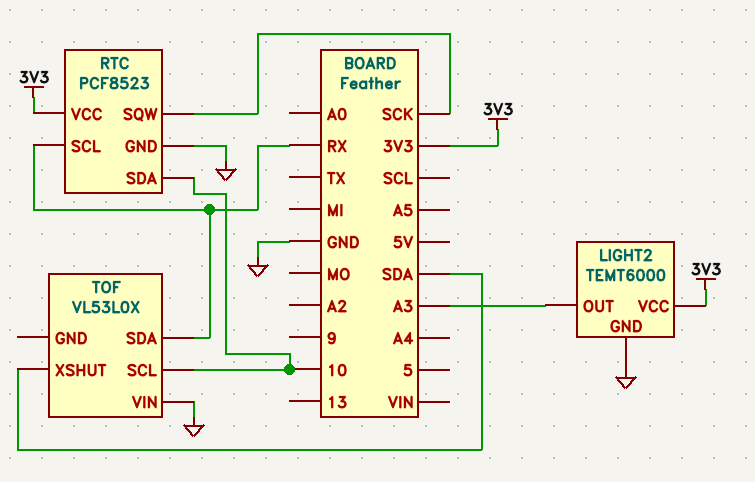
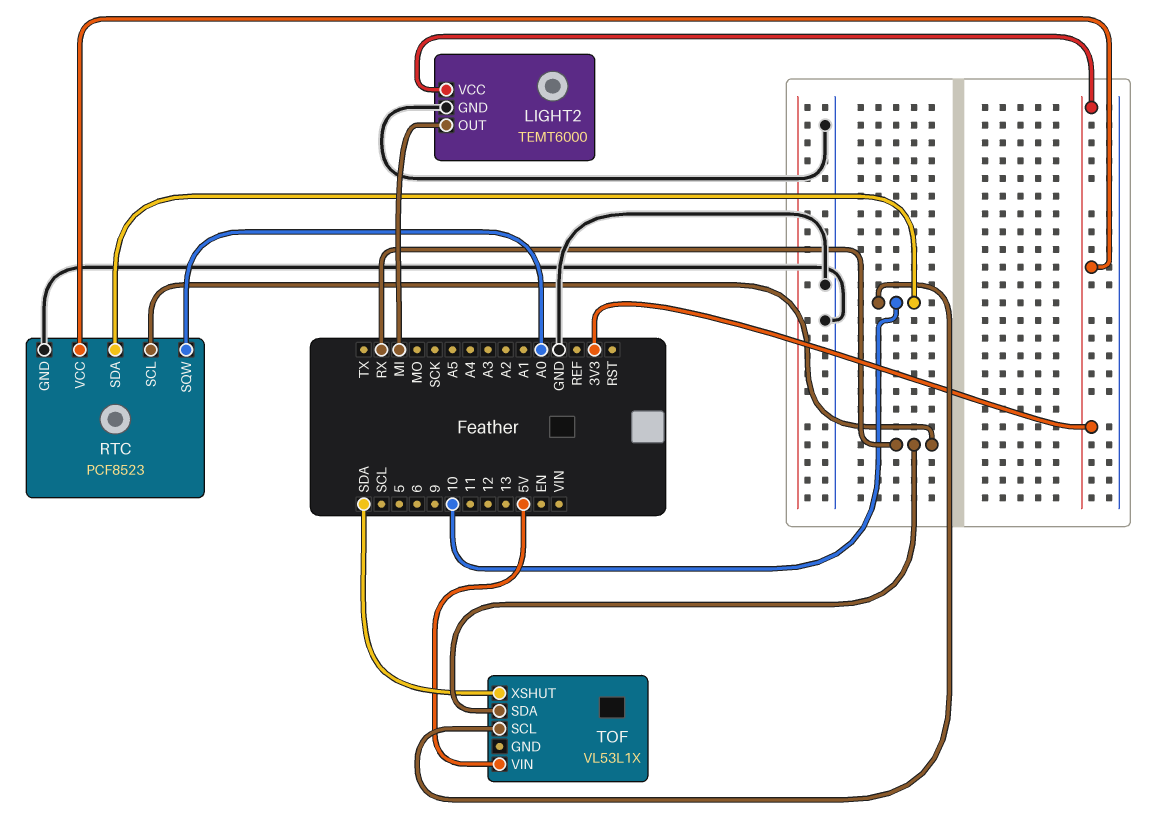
LIGHT2 pin OUT: A3 -> MI
RTC pin SQW: SCK -> A0
TOF: VL53L0X -> VL53L1X
TOF pin VIN: GND -> 5V

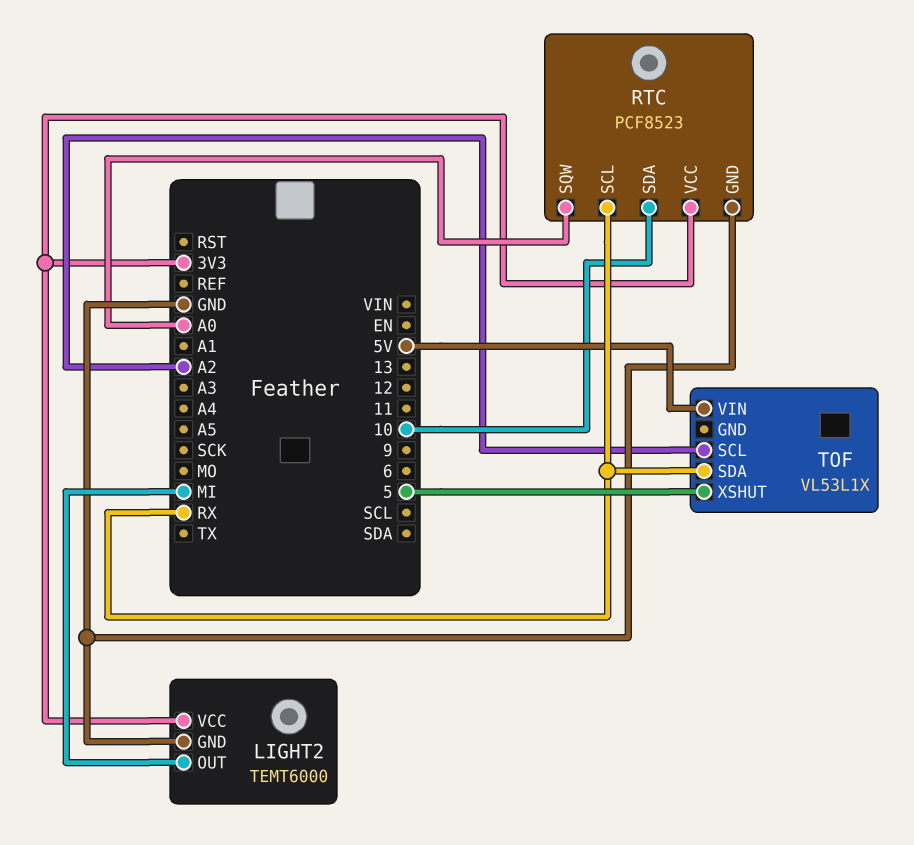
TOF pin SCL: 10 -> A2
TOF pin XSHUT: SDA -> 5

